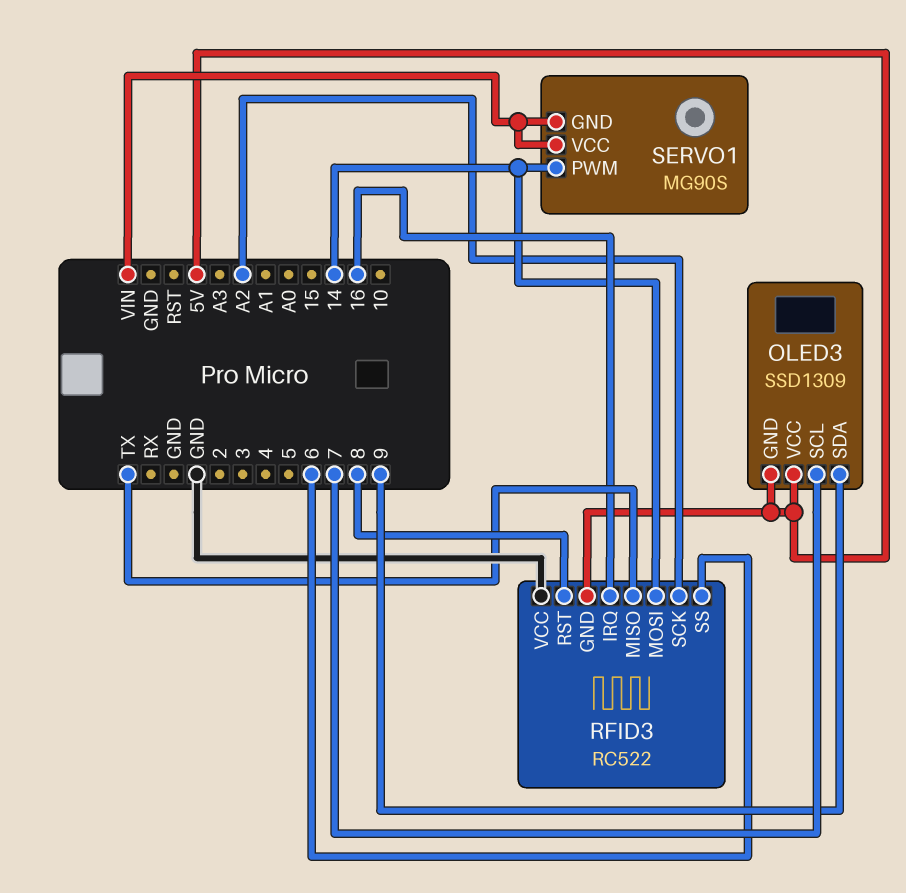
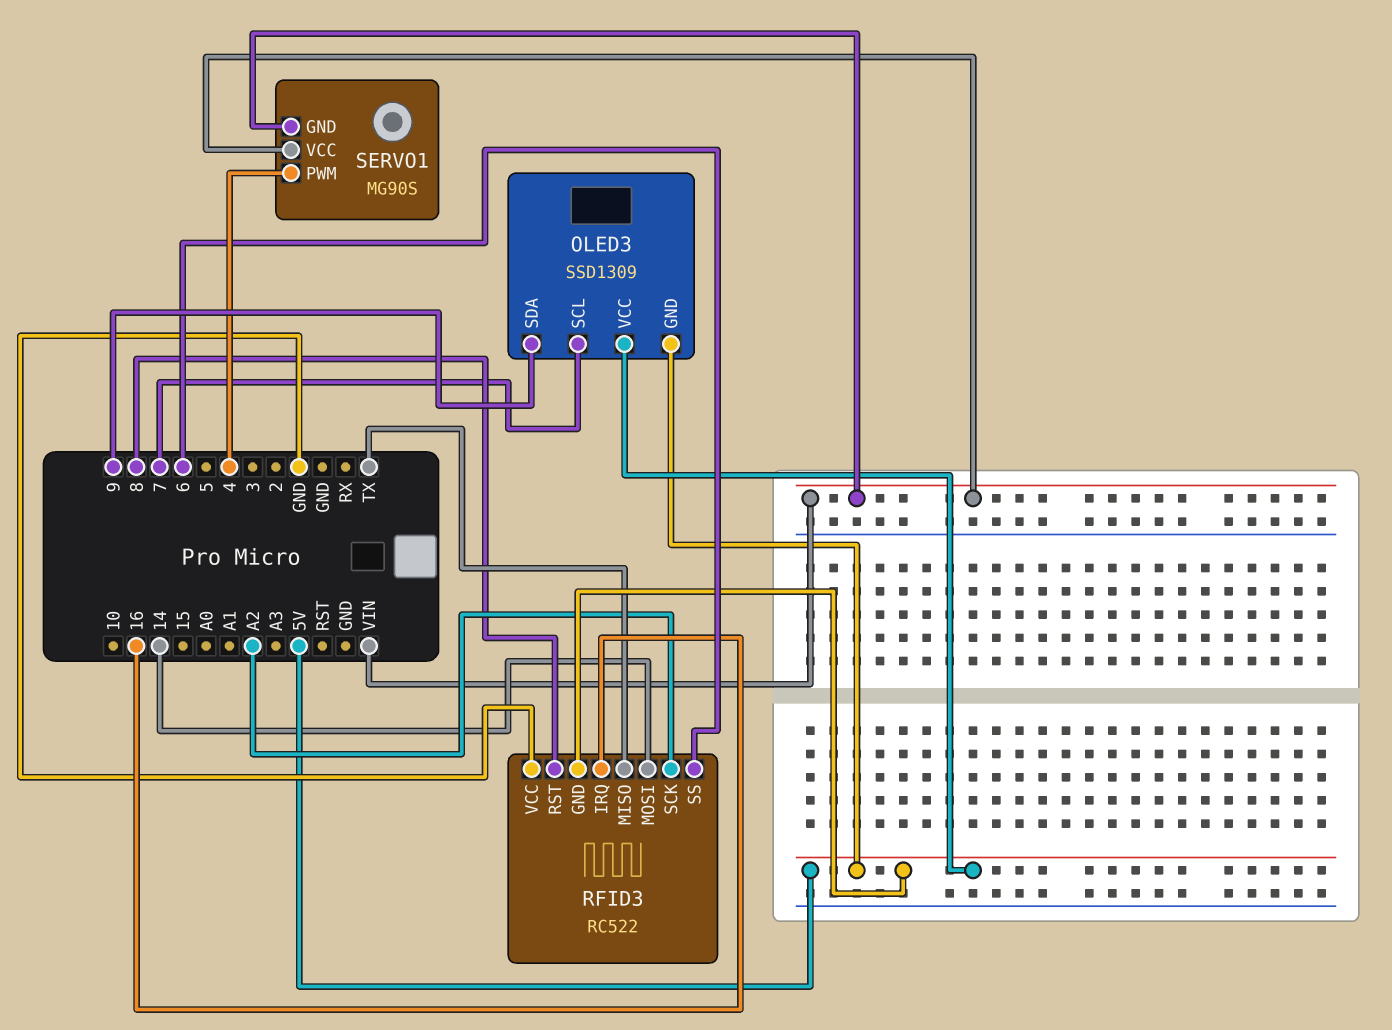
SERVO1 pin PWM: 14 -> 4

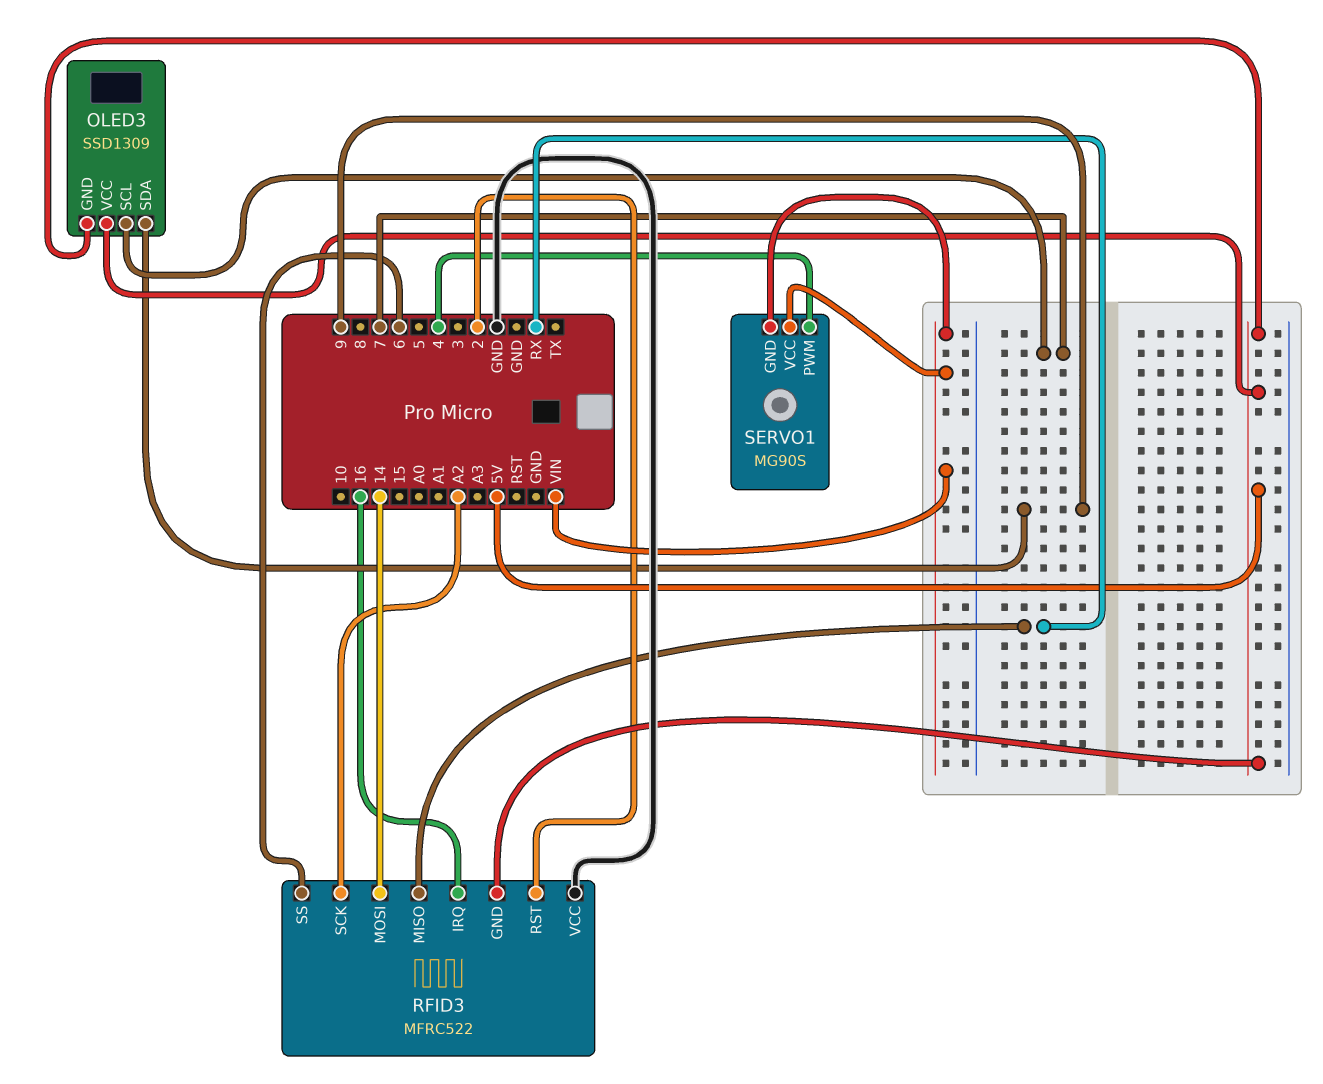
RFID3: RC522 -> MFRC522
RFID3 pin MISO: TX -> RX
RFID3 pin RST: 8 -> 2

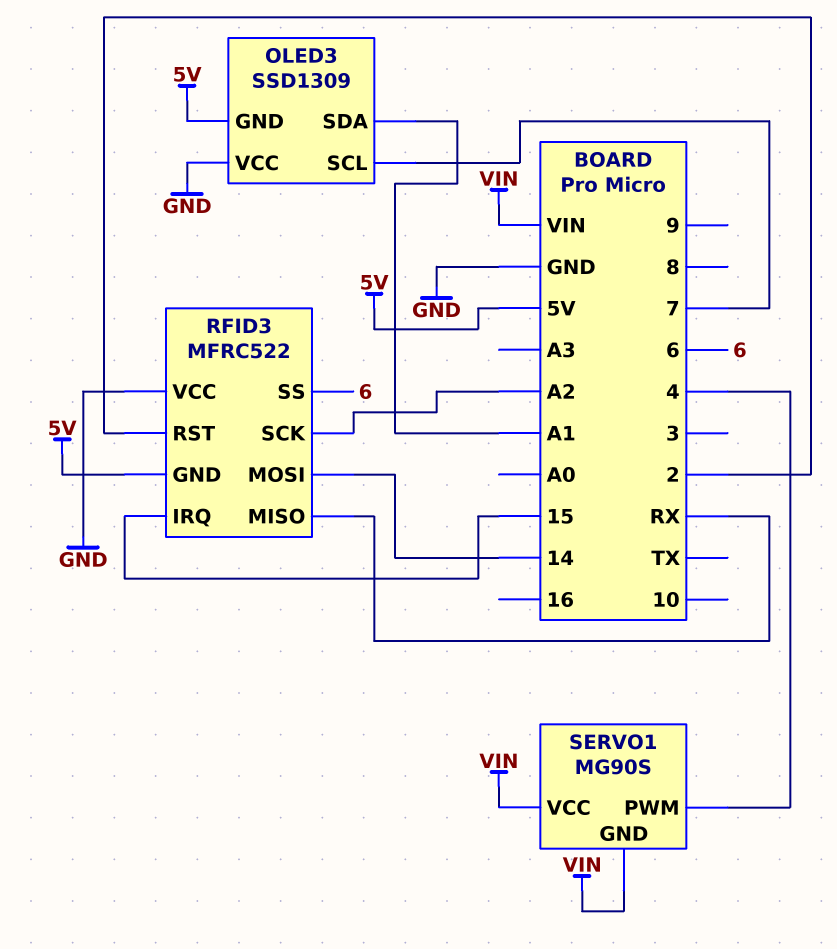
OLED3 pin SDA: 9 -> A1
OLED3 pin VCC: 5V -> GND
RFID3 pin IRQ: 16 -> 15

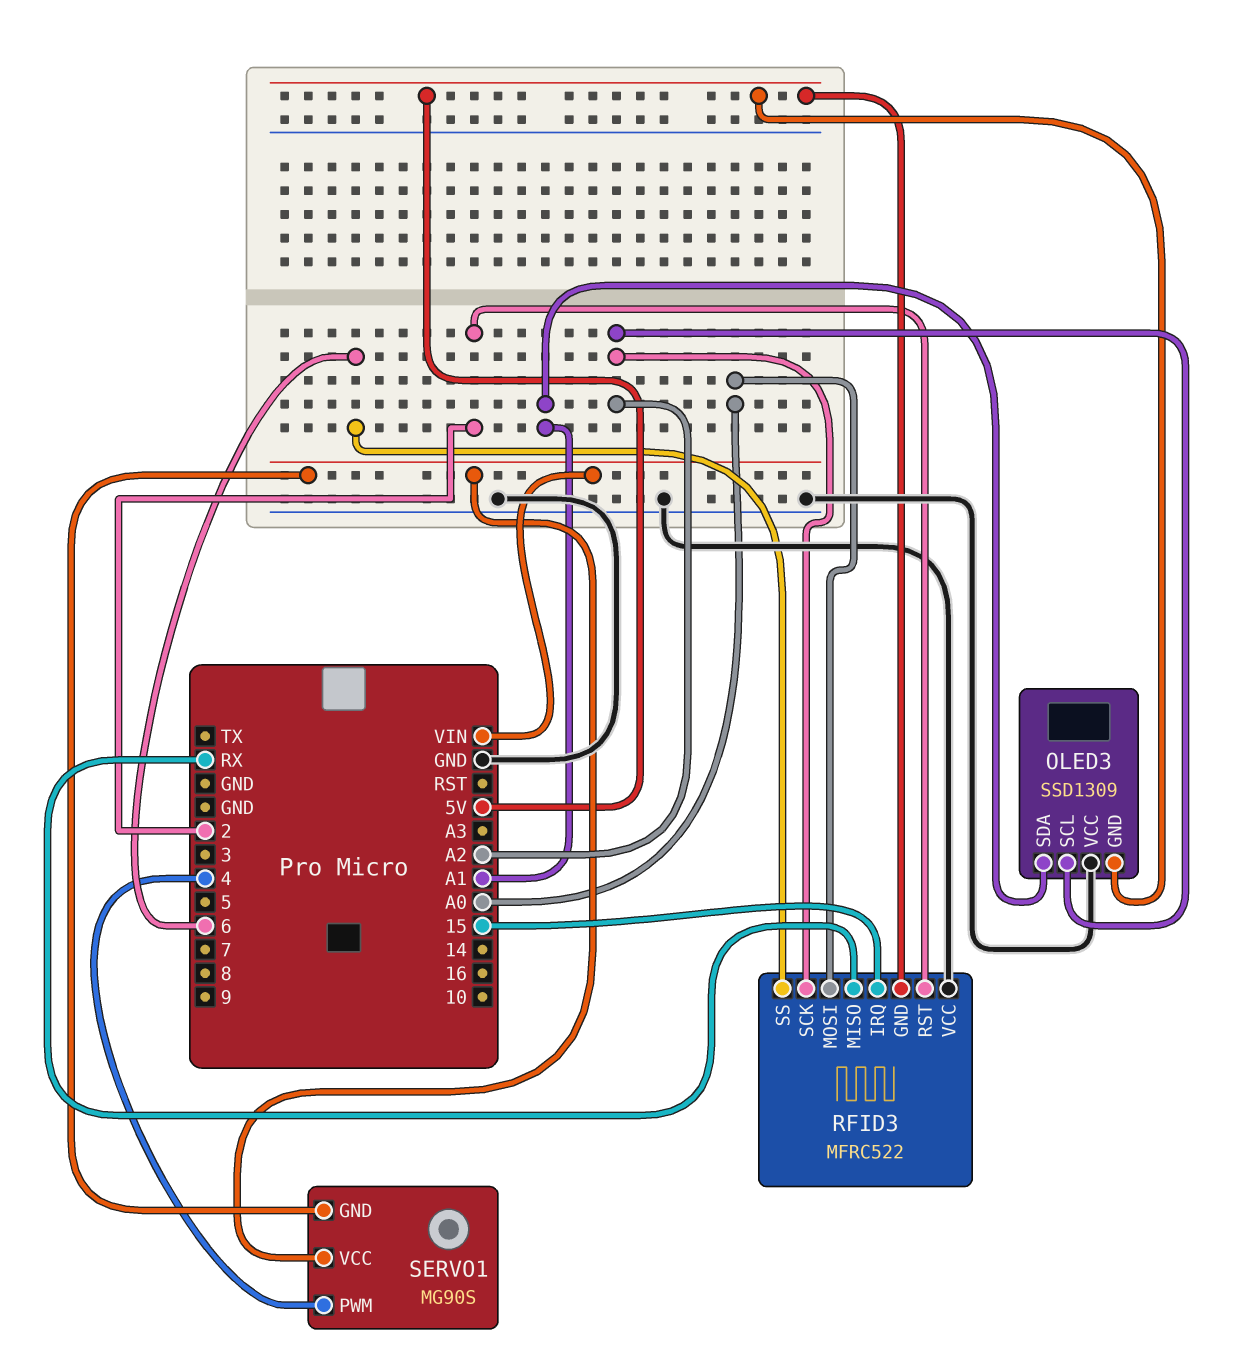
OLED3 pin SCL: 7 -> A2
RFID3 pin MOSI: 14 -> A0

